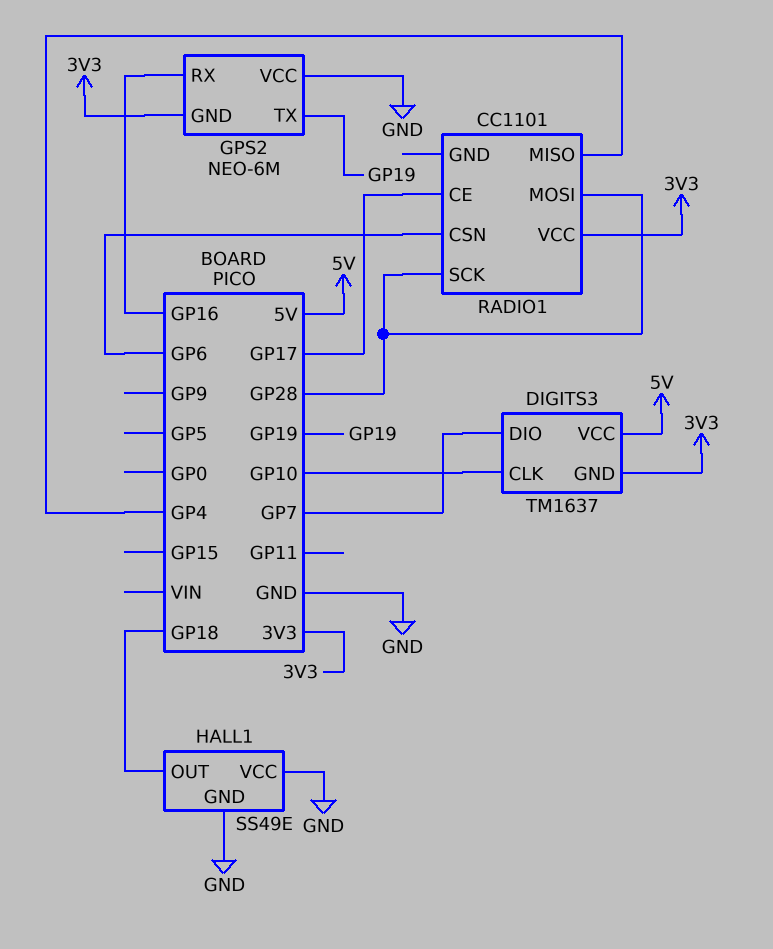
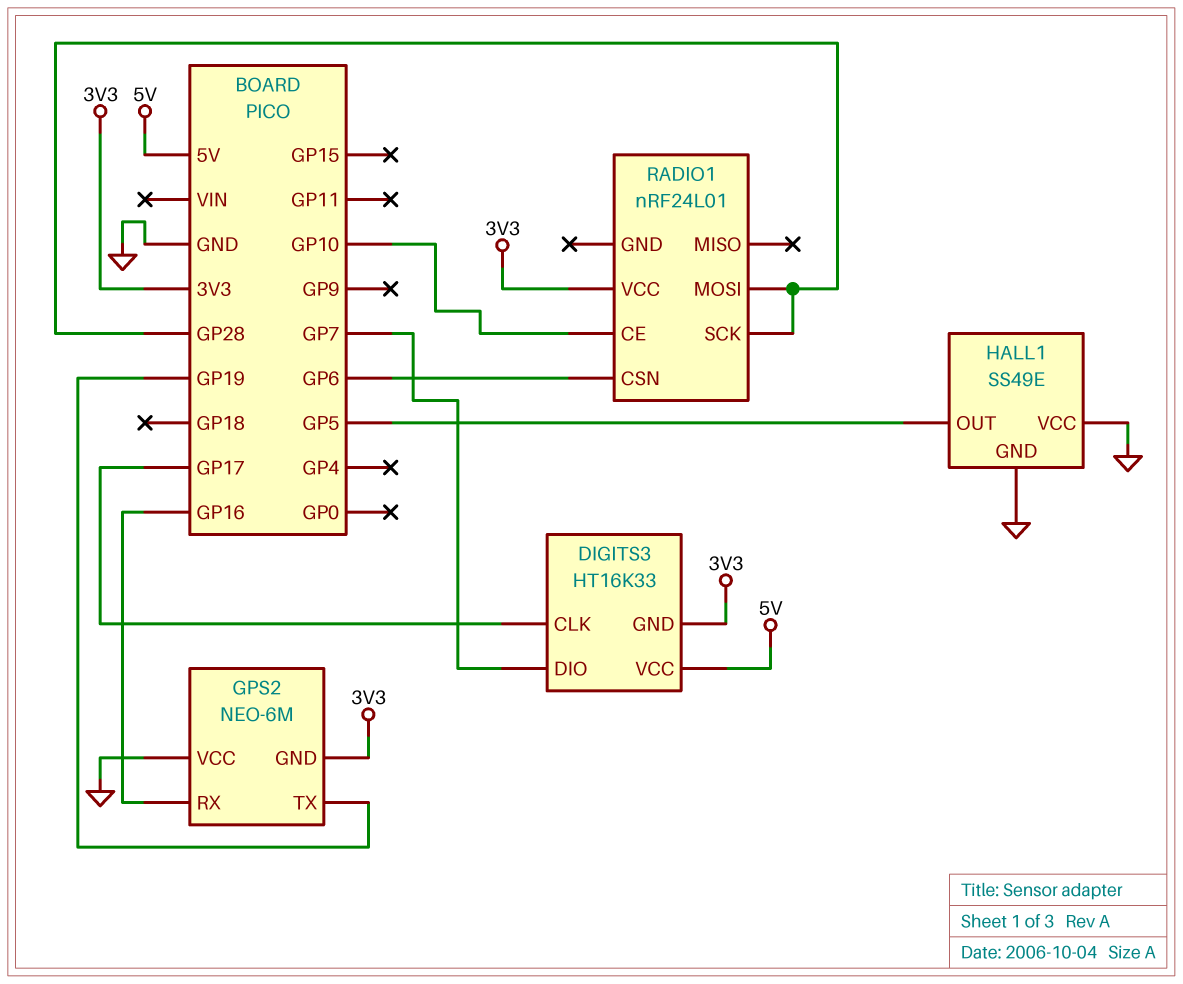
DIGITS3: TM1637 -> HT16K33
DIGITS3 pin CLK: GP10 -> GP17
HALL1 pin OUT: GP18 -> GP5
RADIO1: CC1101 -> nRF24L01
RADIO1 pin CE: GP17 -> GP10
RADIO1 pin MISO: GP4 -> none

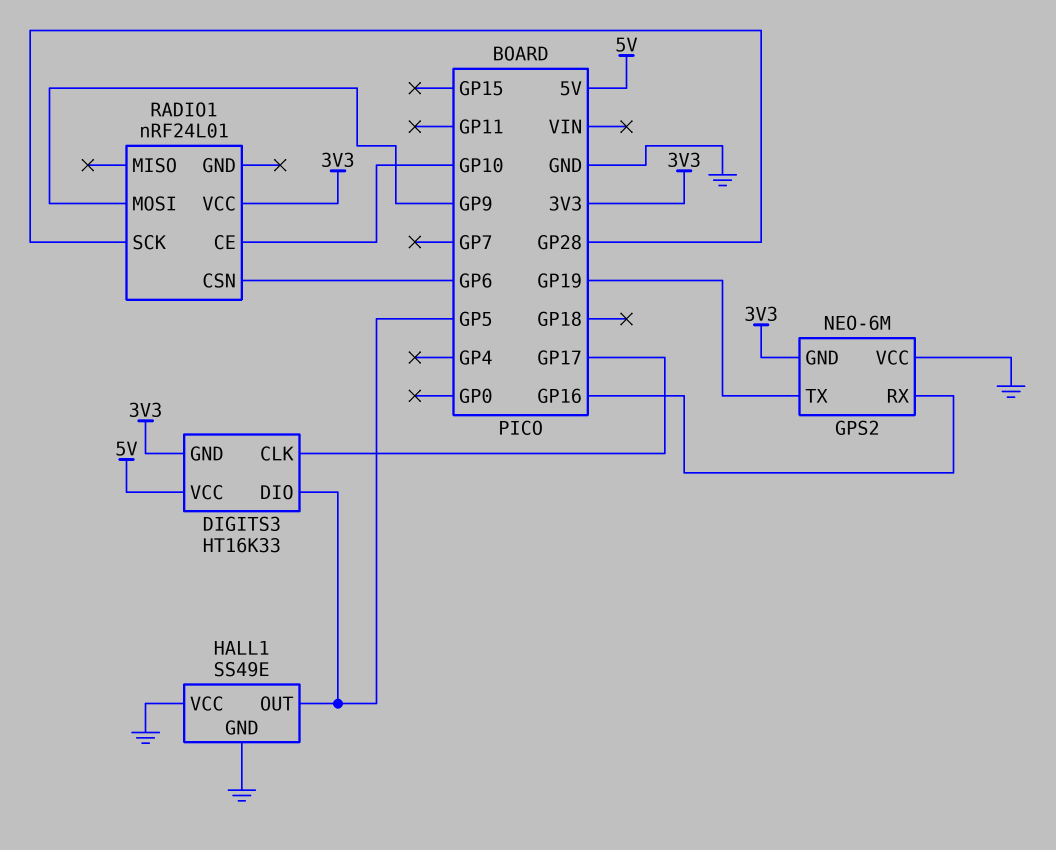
DIGITS3 pin DIO: GP7 -> GP5
RADIO1 pin MOSI: GP28 -> GP9

